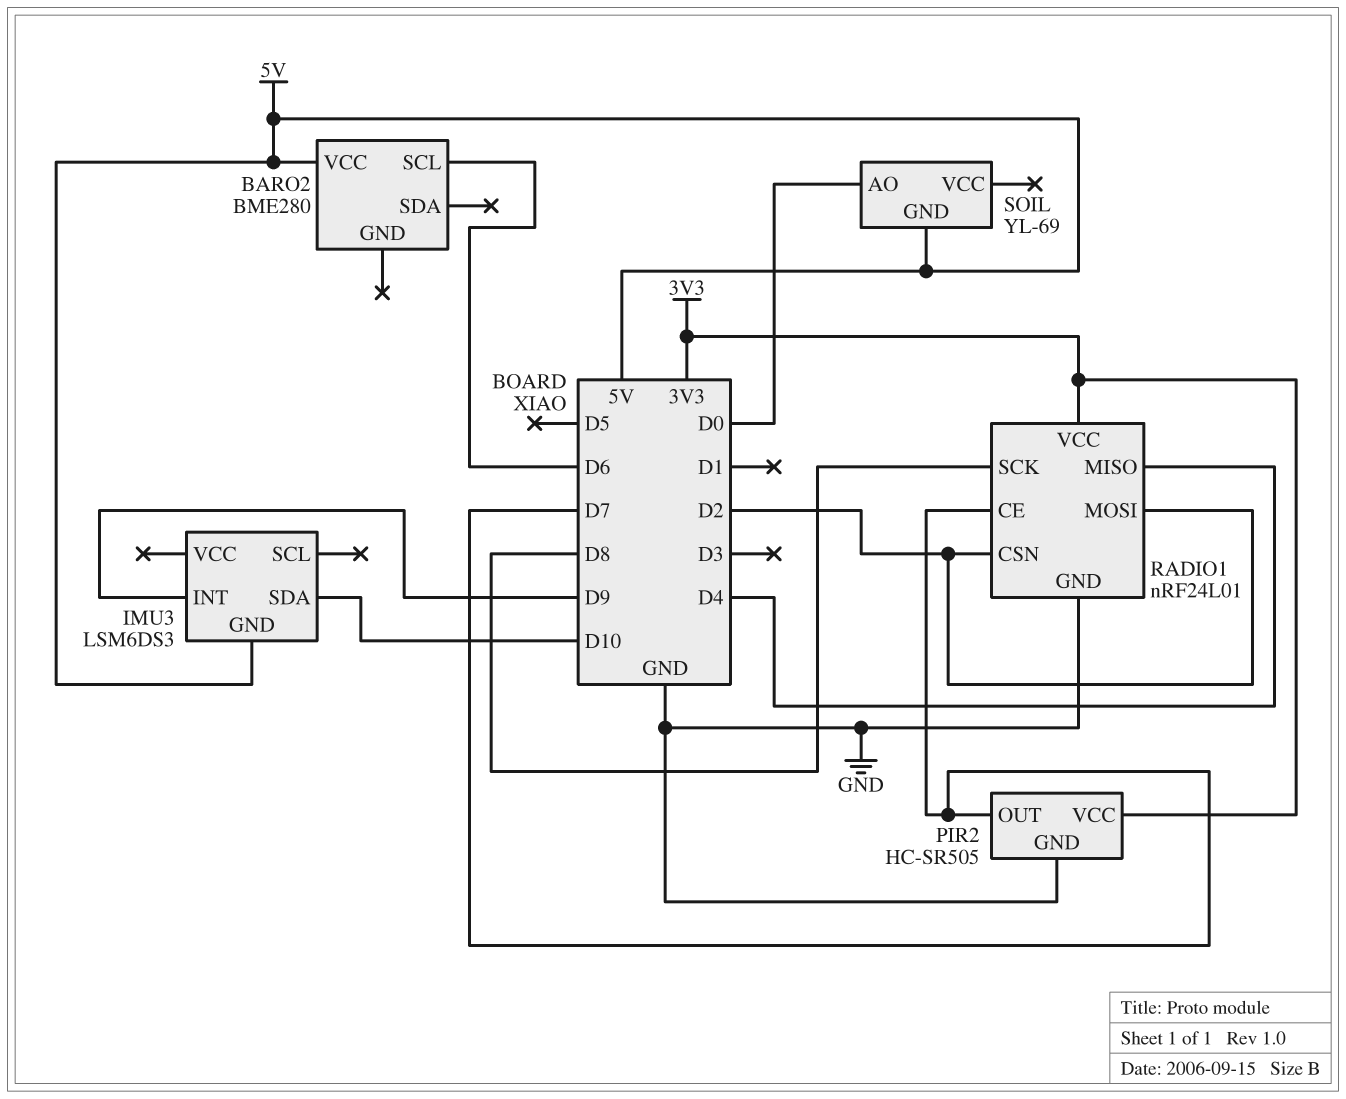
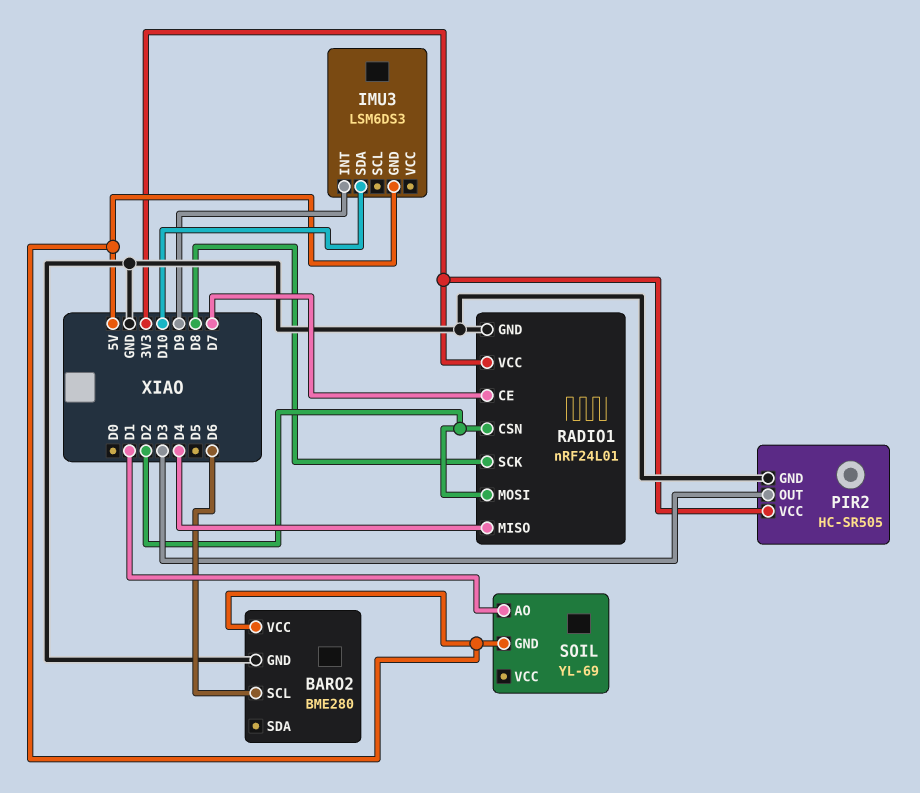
BARO2 pin GND: none -> GND
PIR2 pin OUT: D7 -> D3
SOIL pin AO: D0 -> D1

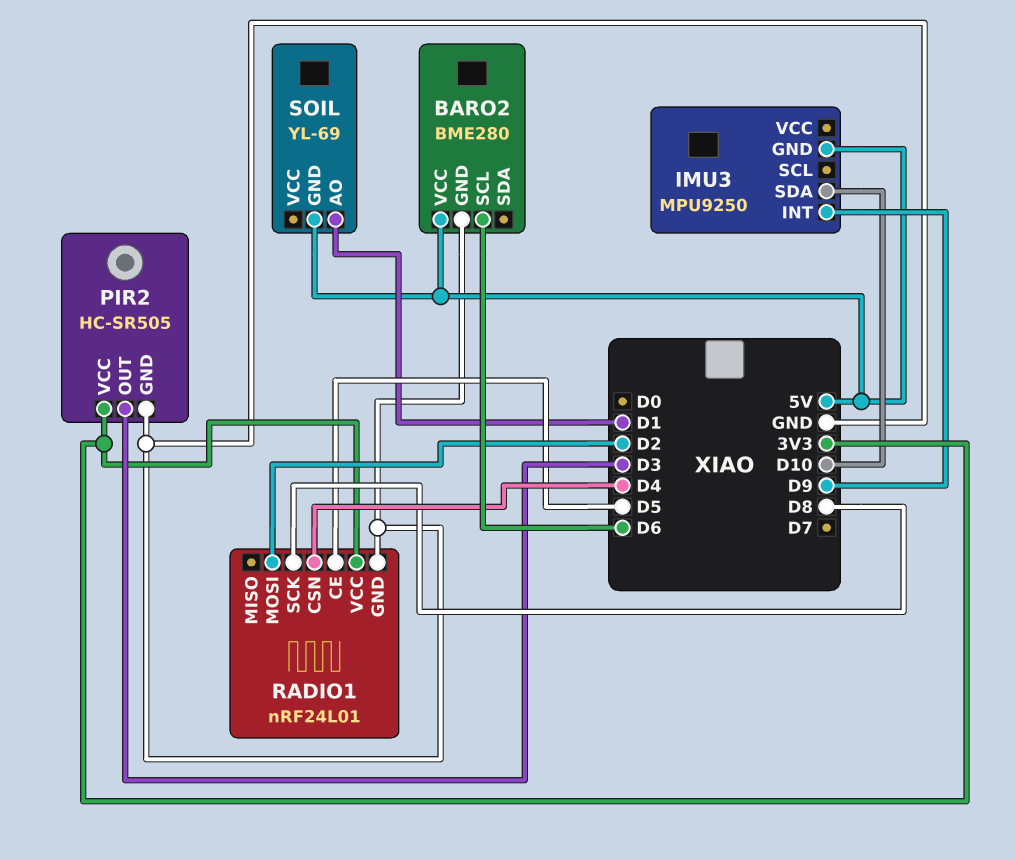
IMU3: LSM6DS3 -> MPU9250
RADIO1 pin CE: D7 -> D5
RADIO1 pin CSN: D2 -> D4
RADIO1 pin MISO: D4 -> none

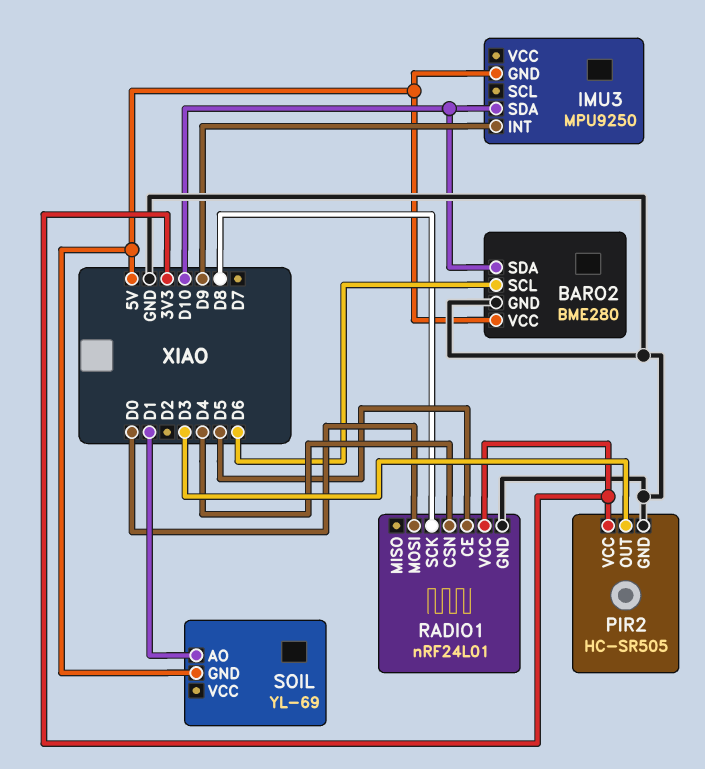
BARO2 pin SDA: none -> D10
RADIO1 pin MOSI: D2 -> D0

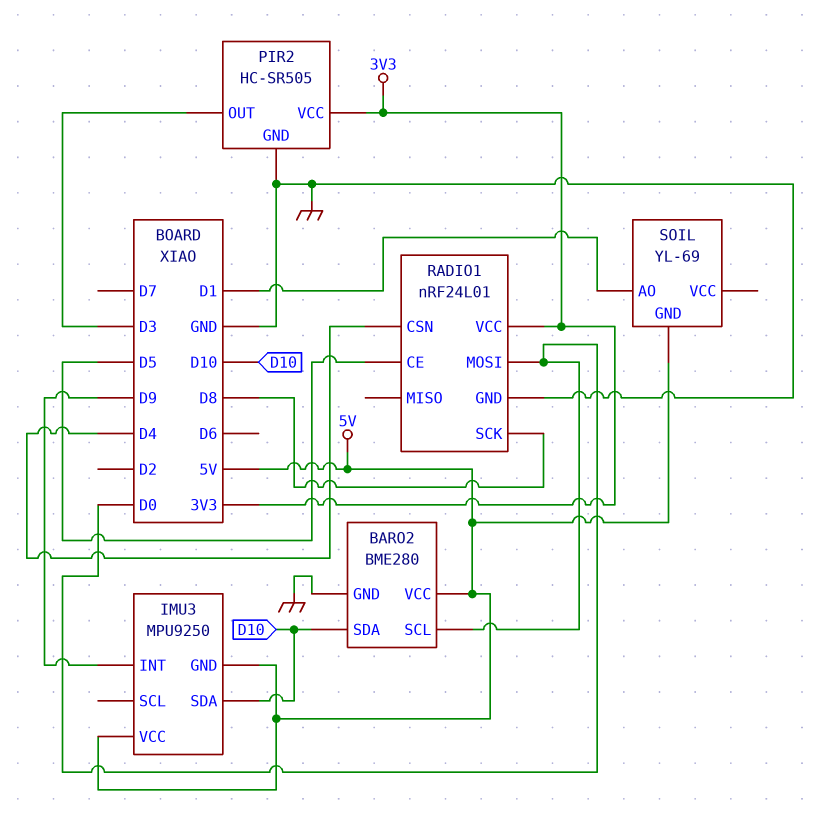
BARO2 pin SCL: D6 -> D0
IMU3 pin VCC: none -> 5V

